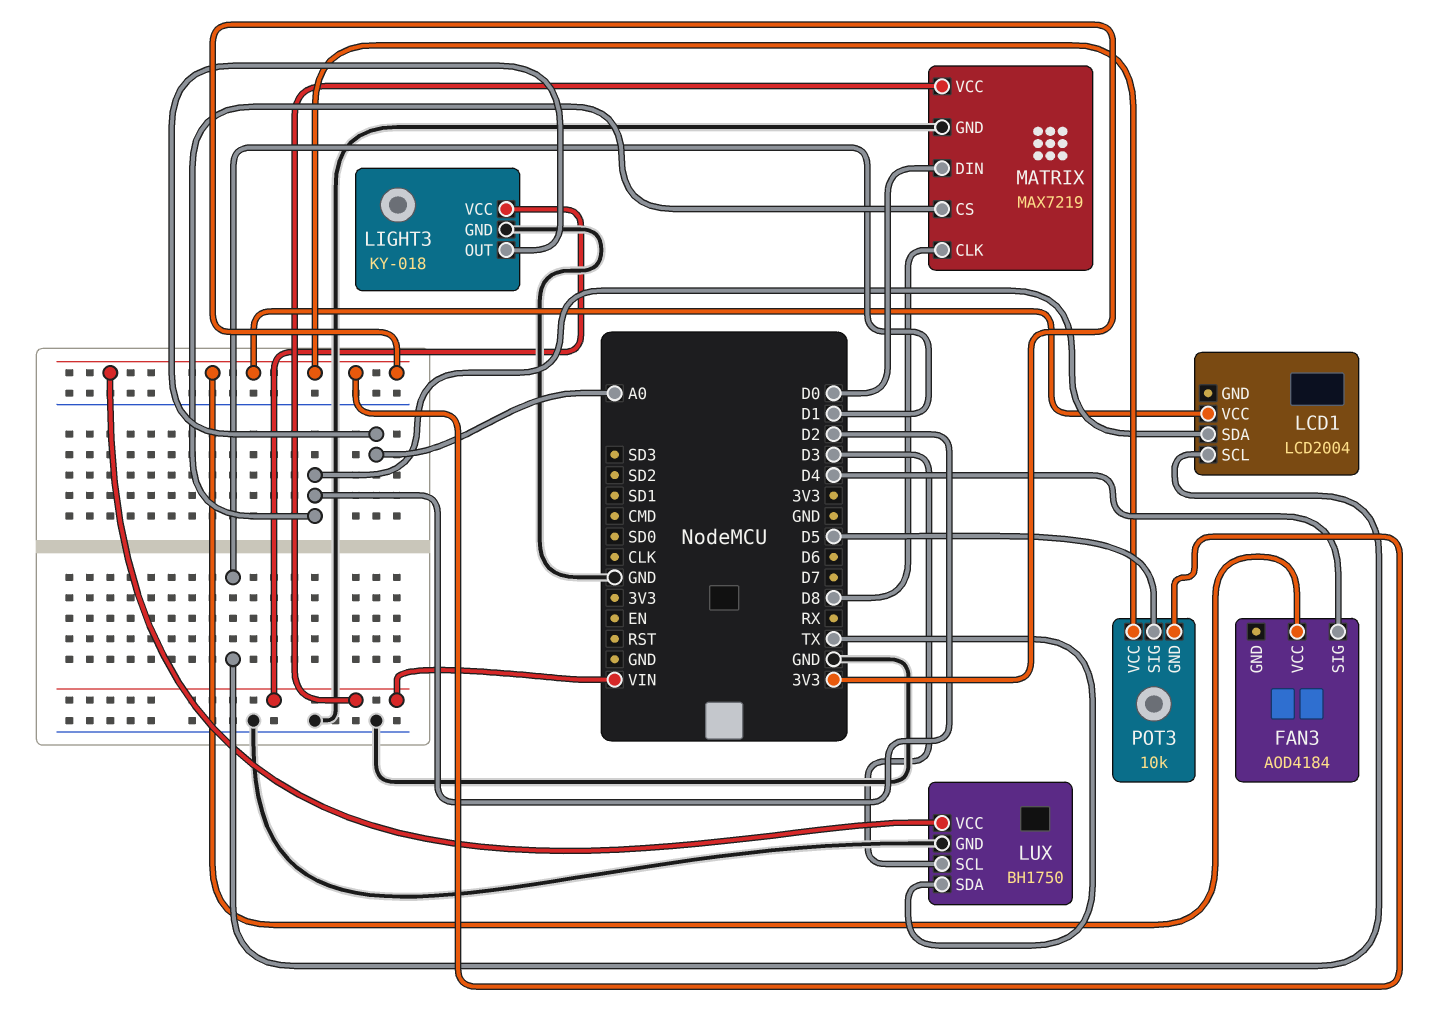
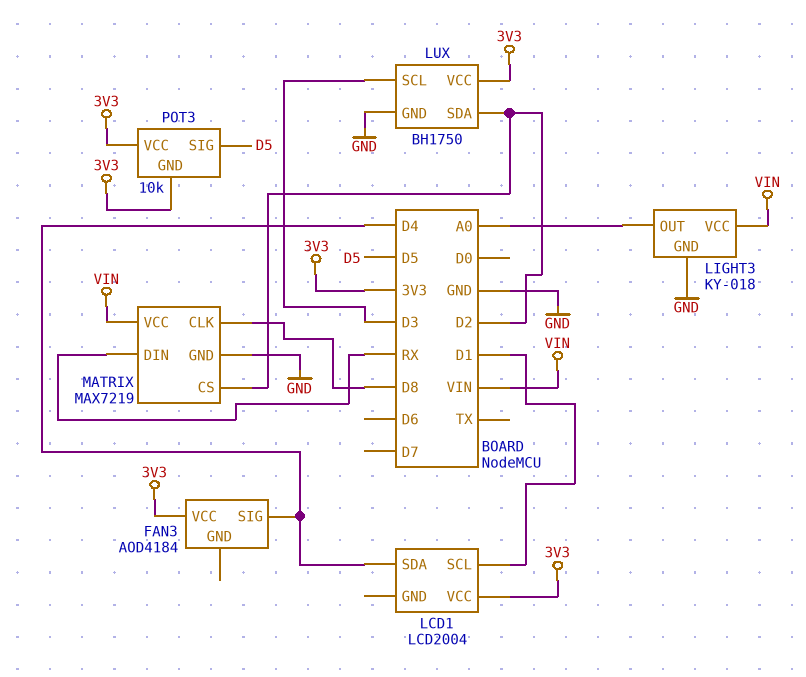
LCD1 pin SDA: D2 -> D4
LUX pin SDA: TX -> D2
MATRIX pin DIN: D0 -> RX

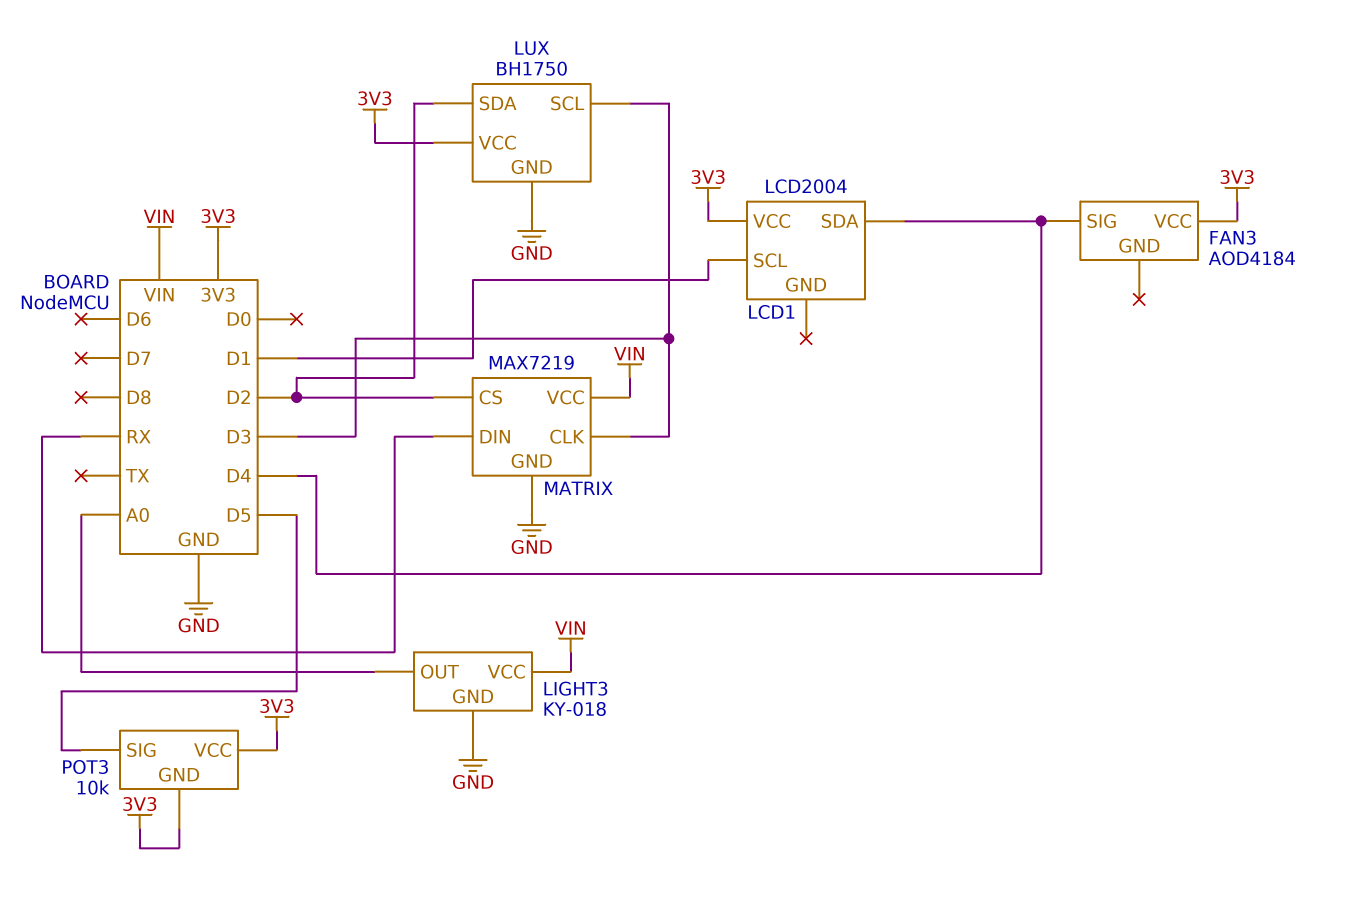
MATRIX pin CLK: D8 -> D3

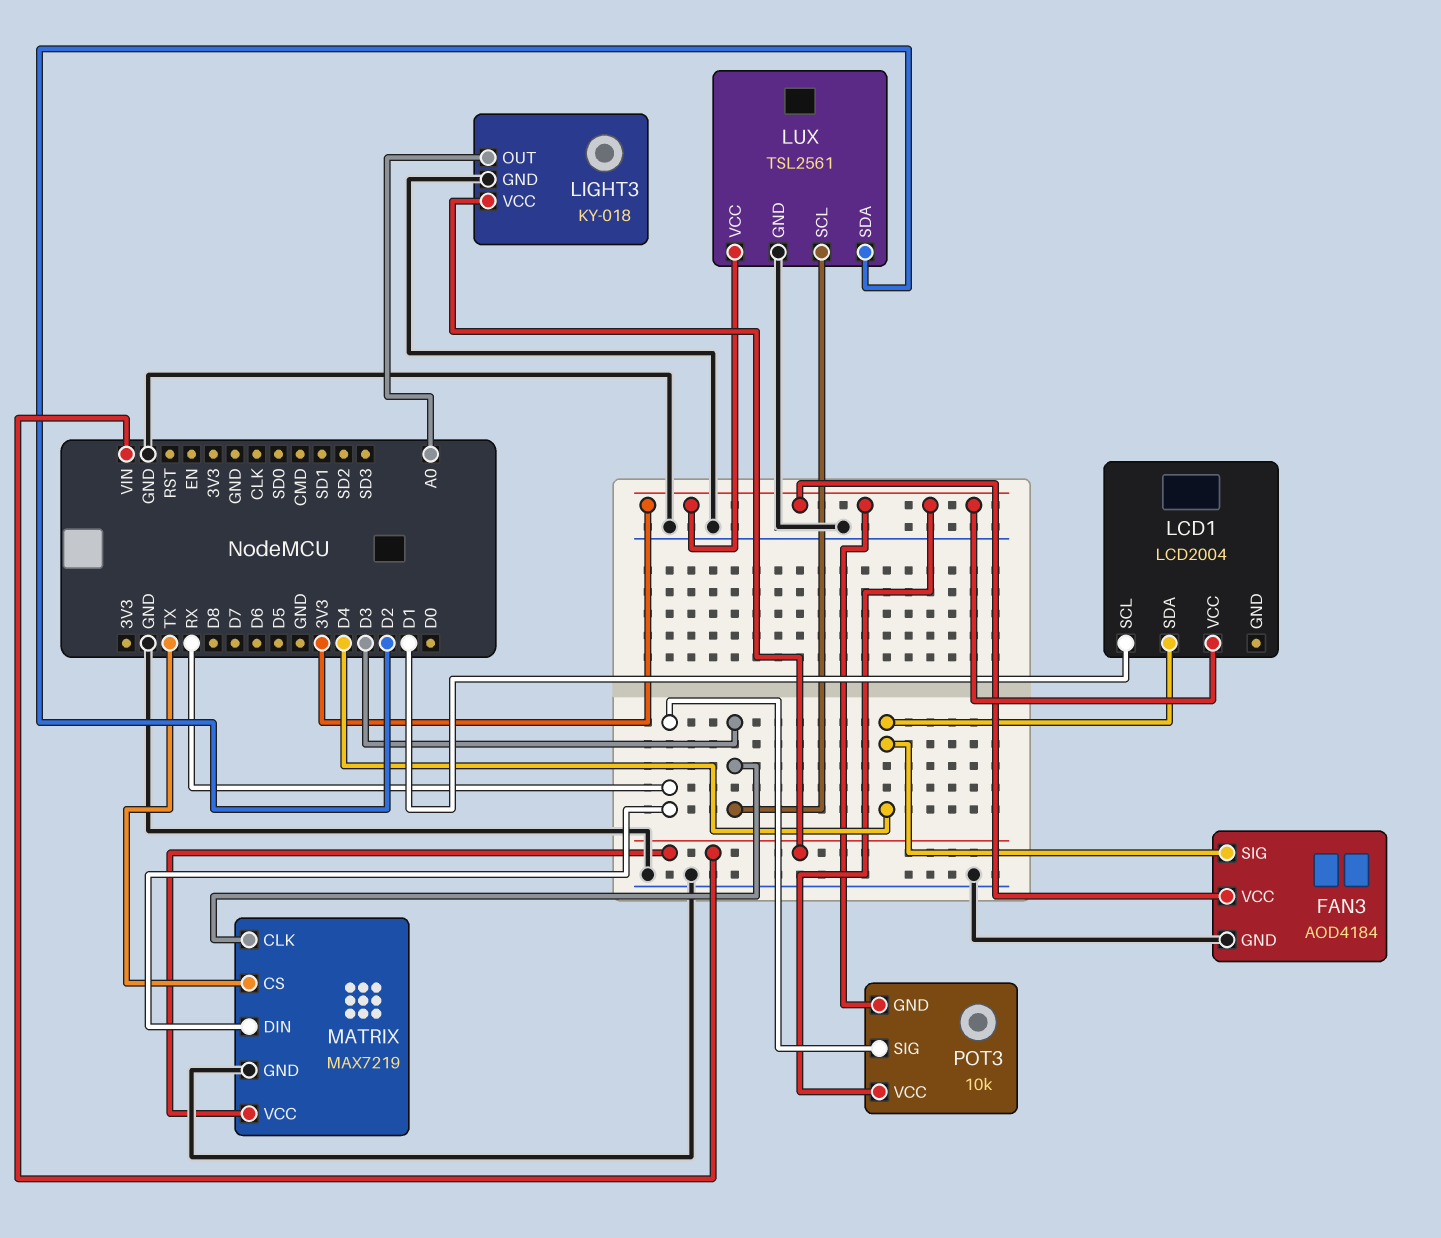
FAN3 pin GND: none -> GND
LUX: BH1750 -> TSL2561
MATRIX pin CS: D2 -> TX
POT3 pin SIG: D5 -> RX

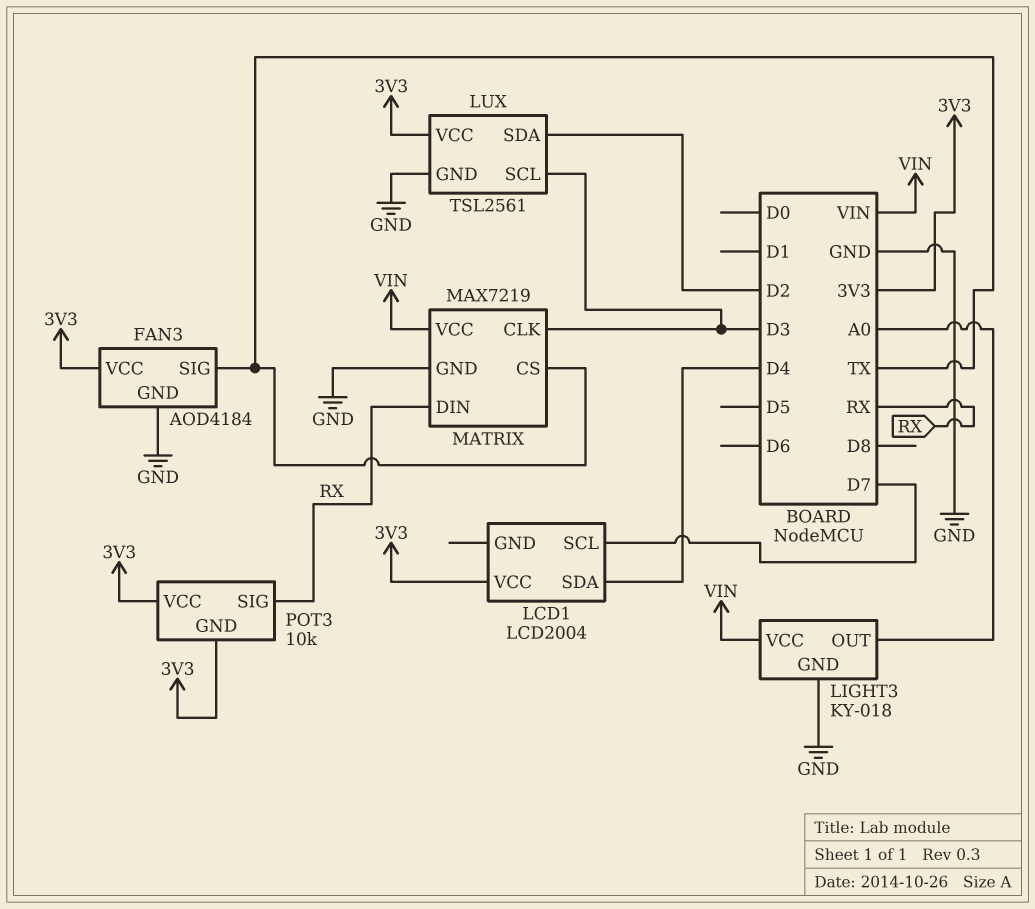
FAN3 pin SIG: D4 -> TX
LCD1 pin SCL: D1 -> D7

